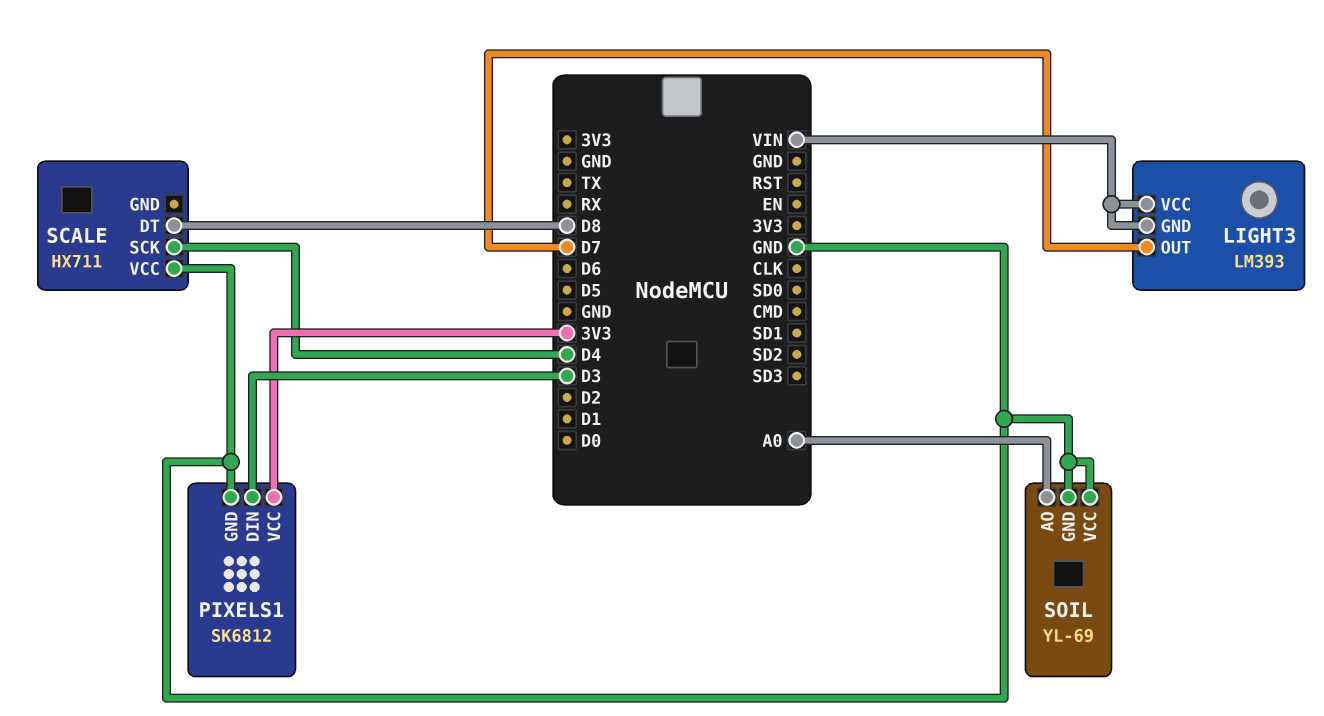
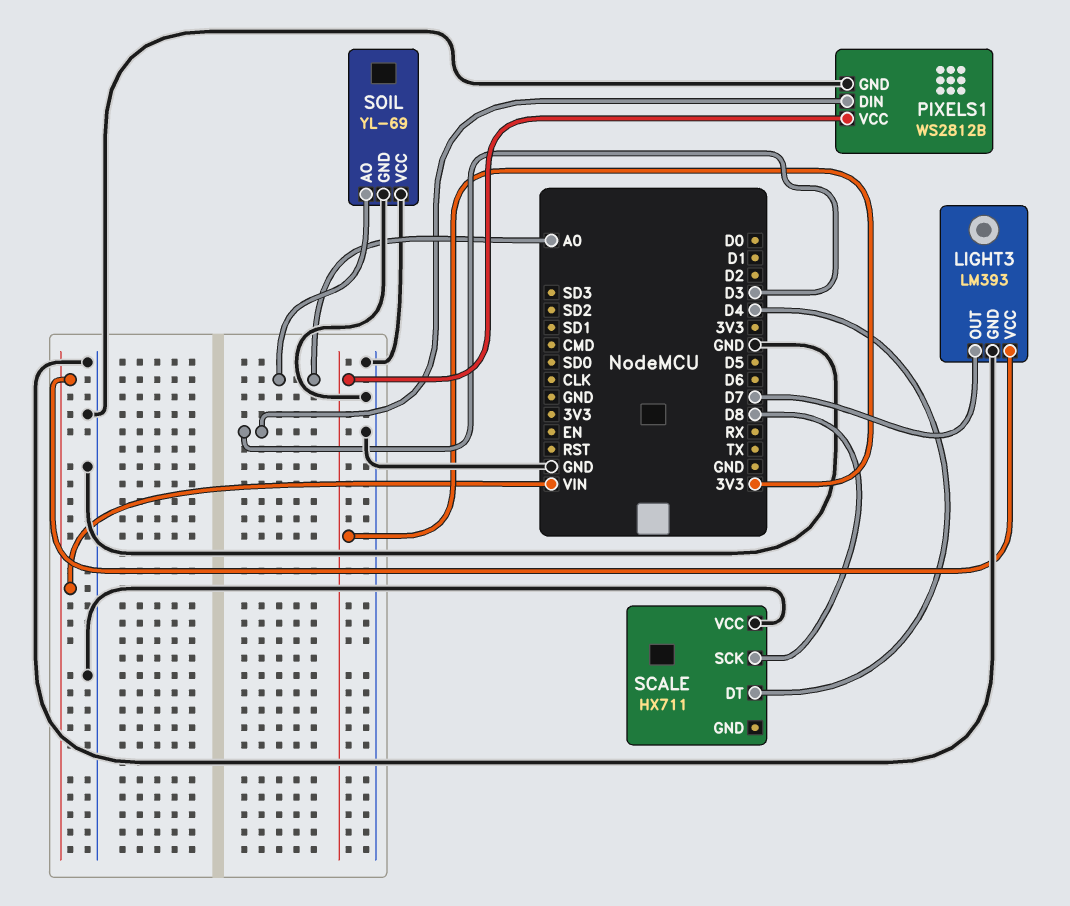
LIGHT3 pin GND: VIN -> GND
PIXELS1: SK6812 -> WS2812B
SCALE pin DT: D8 -> D4
SCALE pin SCK: D4 -> D8

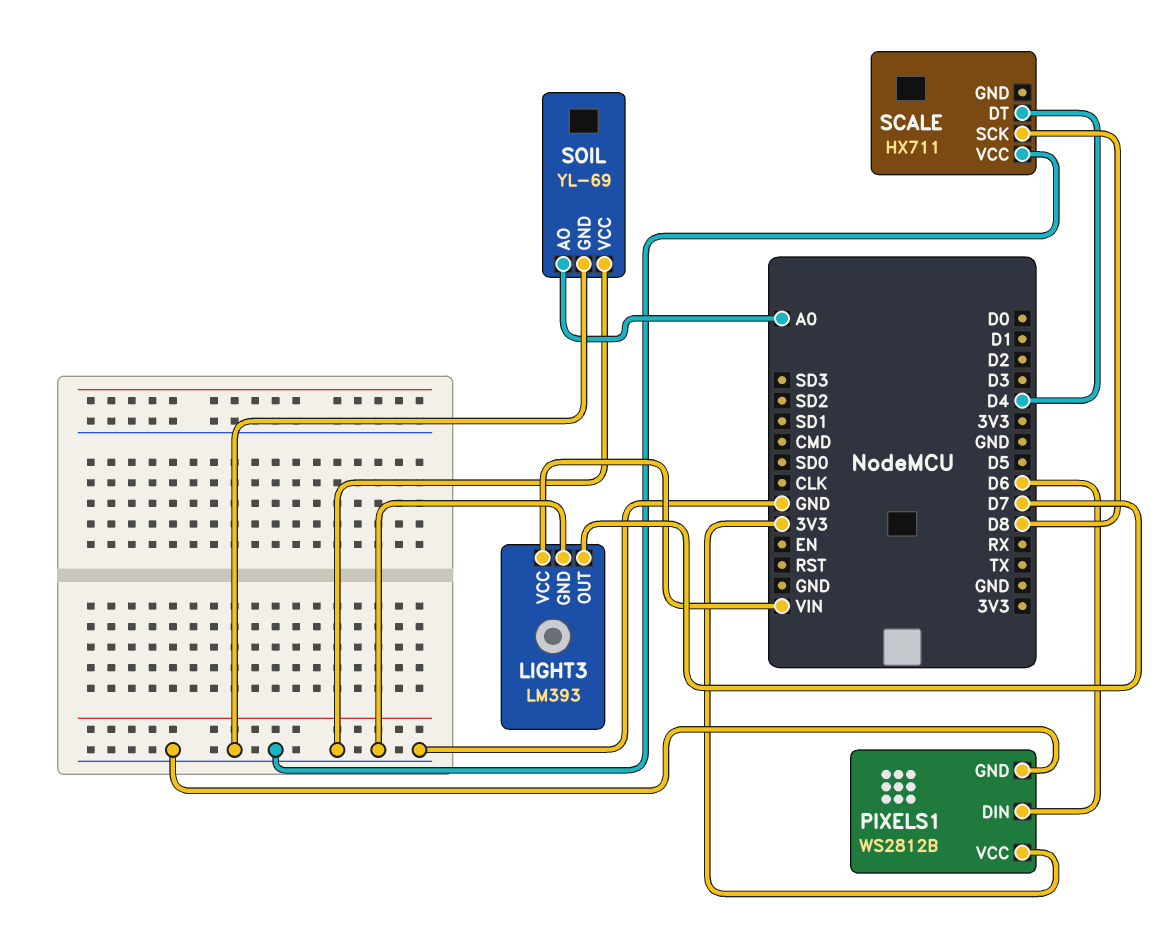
PIXELS1 pin DIN: D3 -> D6

